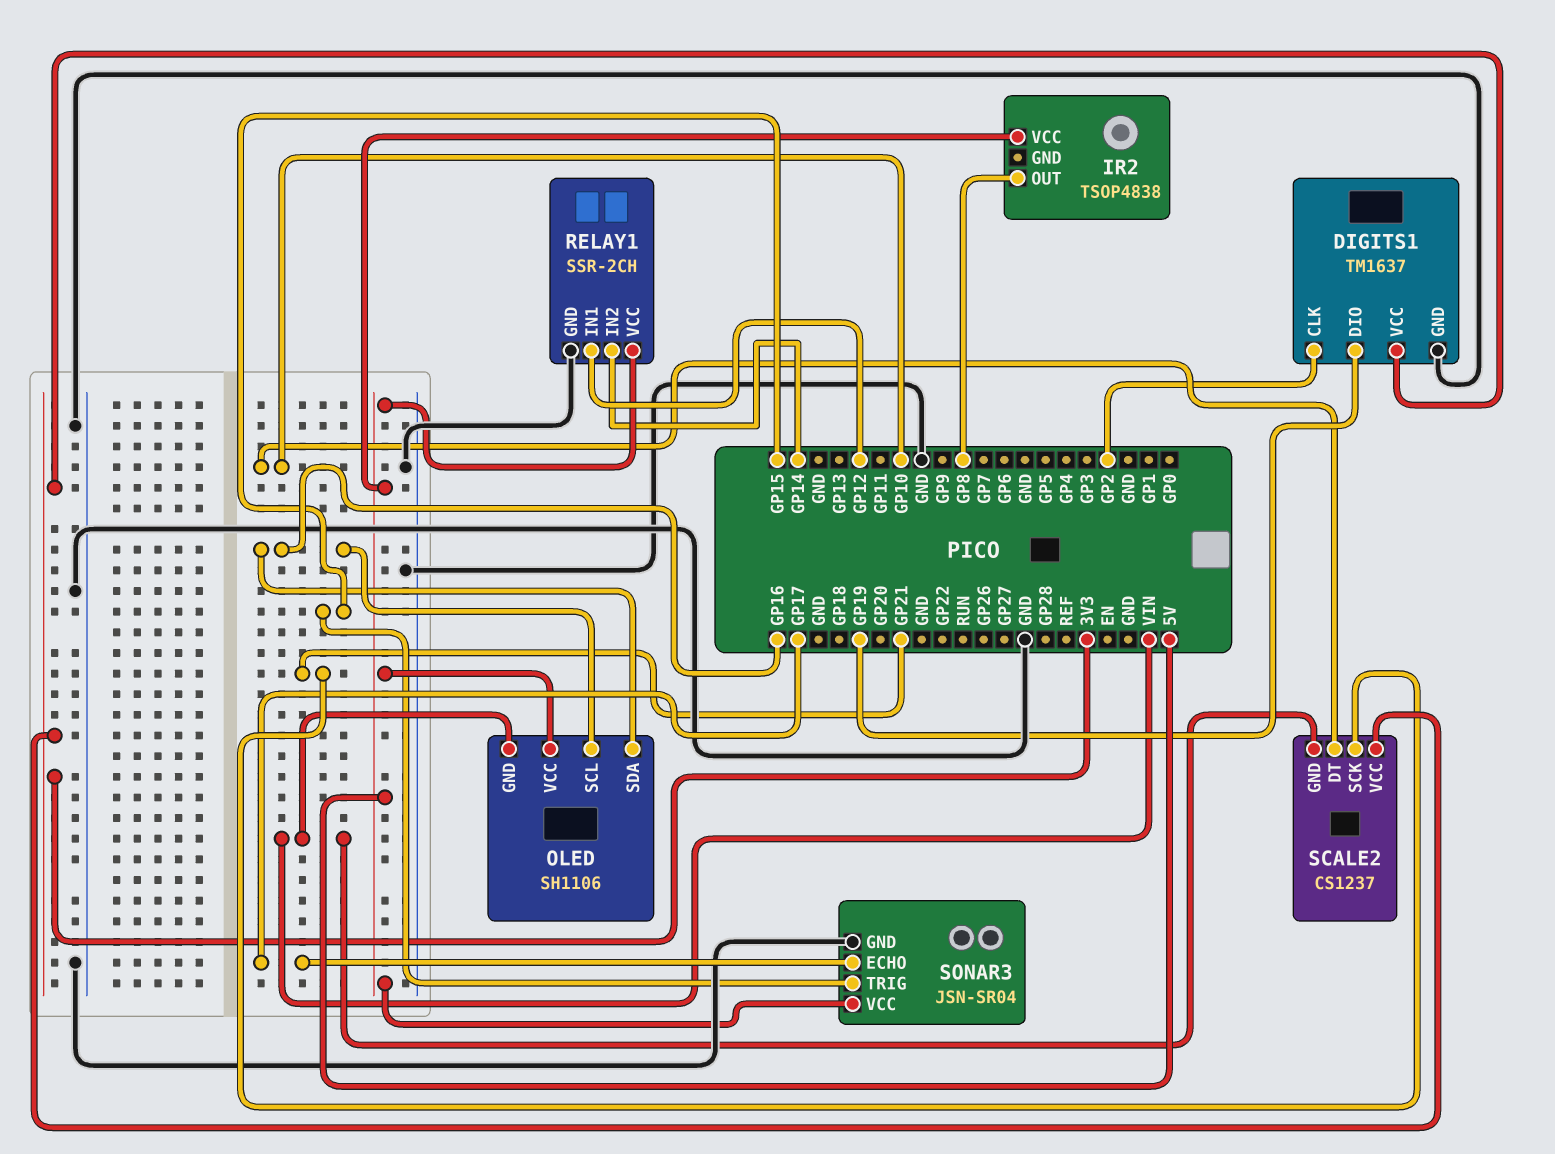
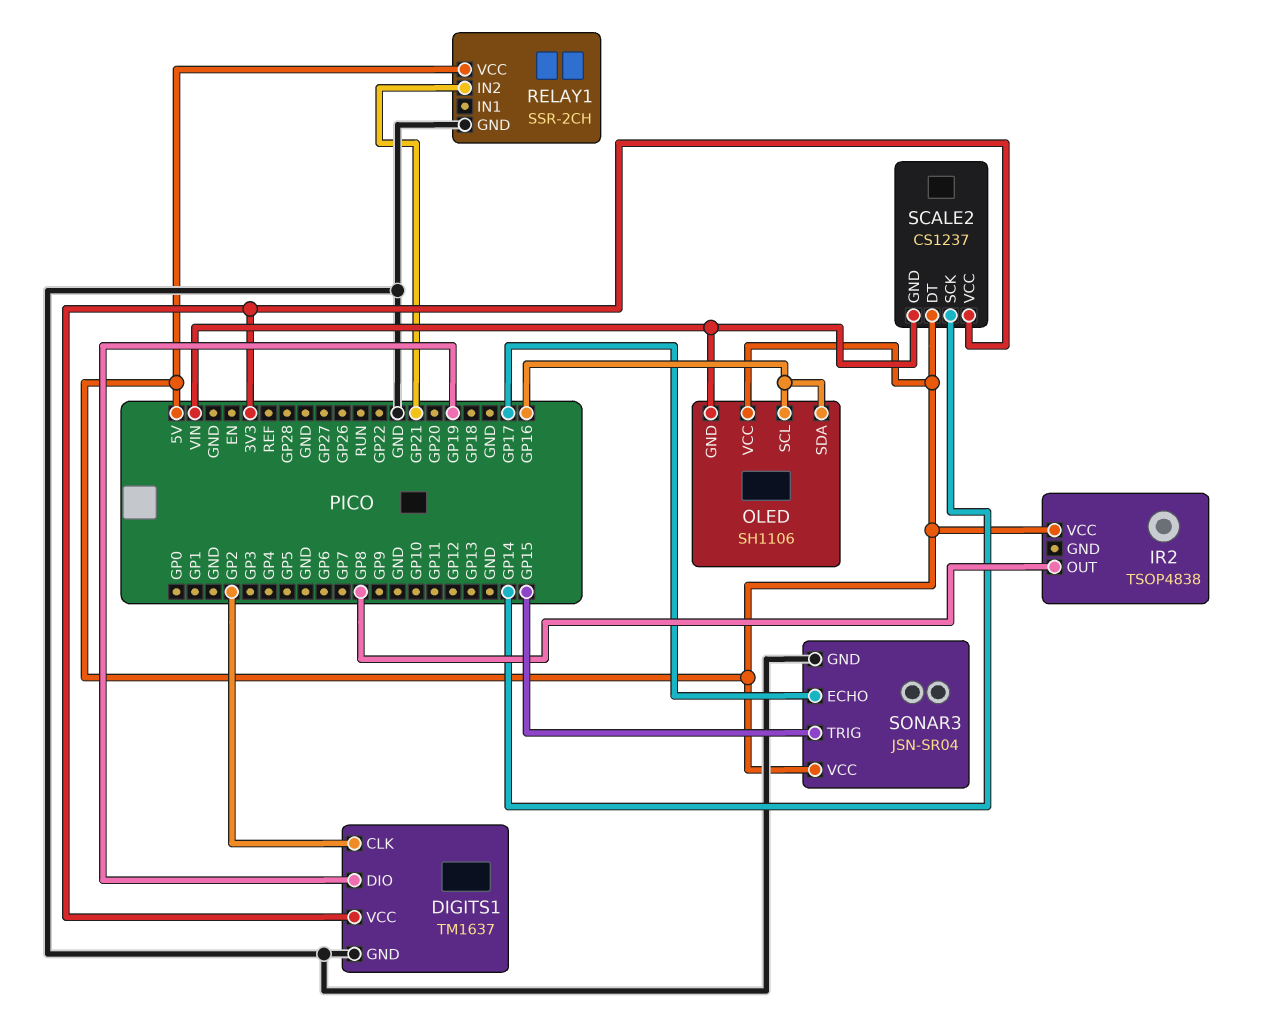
RELAY1 pin IN1: GP12 -> none
RELAY1 pin IN2: GP14 -> GP21
SCALE2 pin DT: GP10 -> 5V
SCALE2 pin SCK: GP21 -> GP14

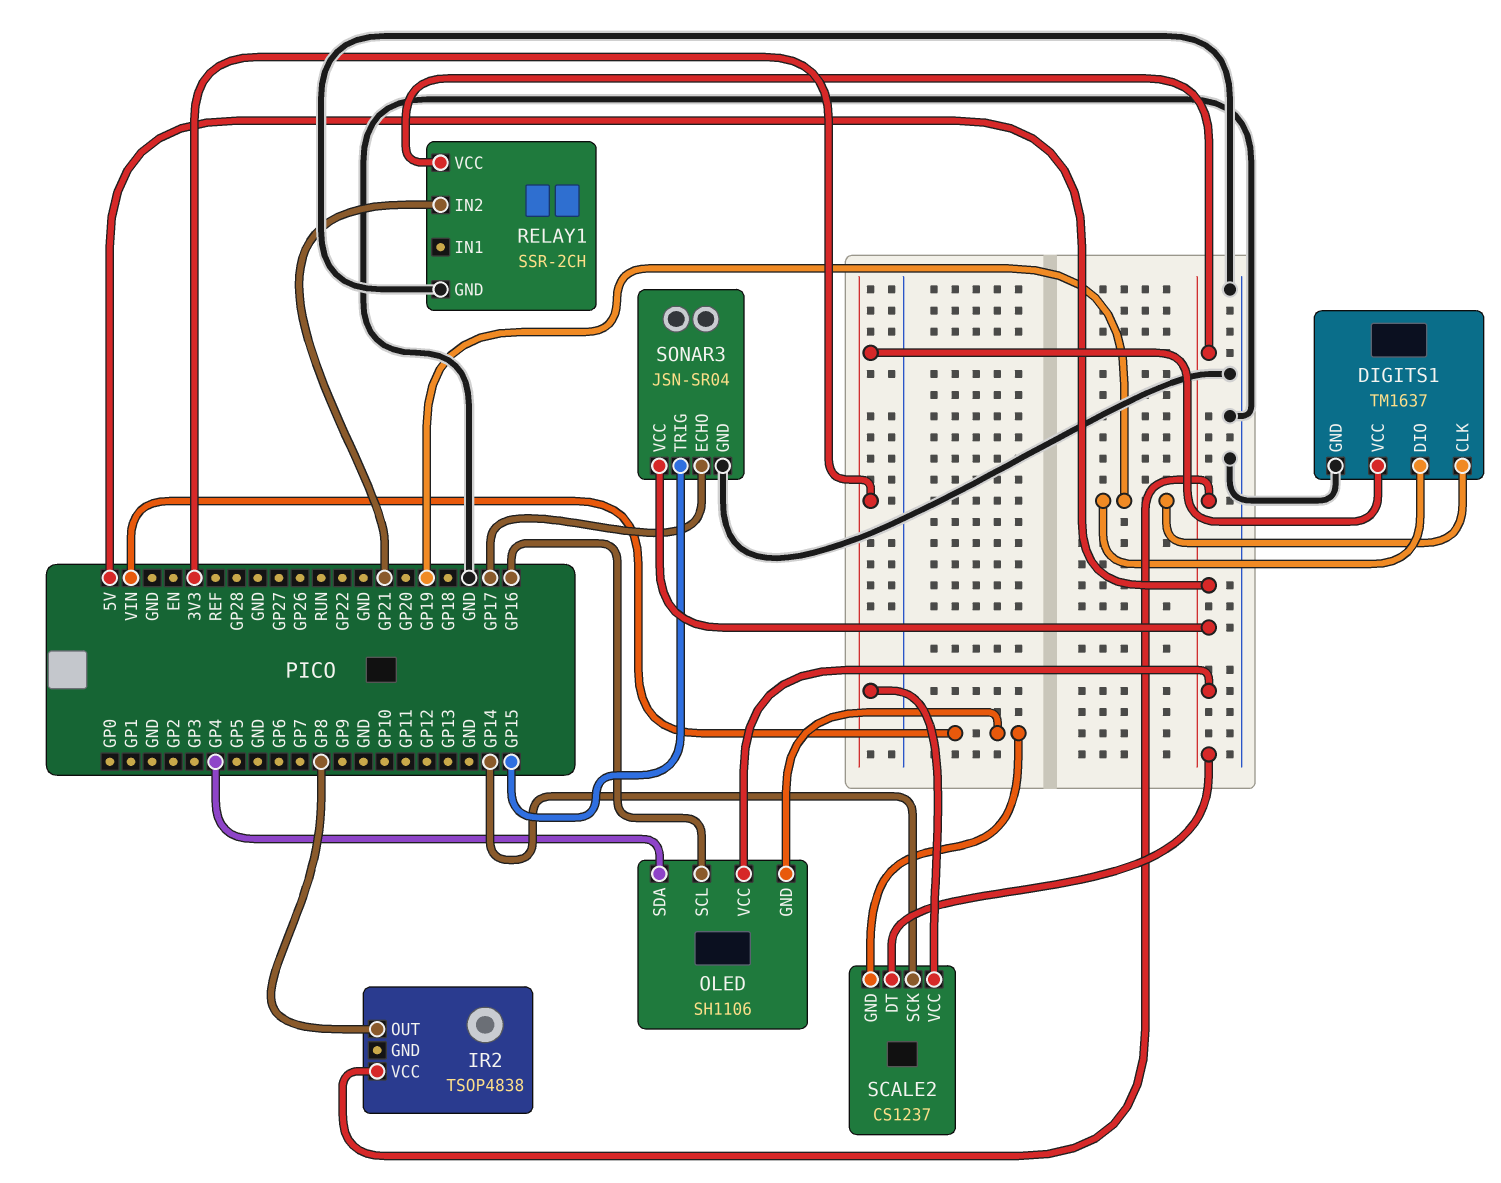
DIGITS1 pin CLK: GP2 -> GP19
OLED pin SDA: GP16 -> GP4

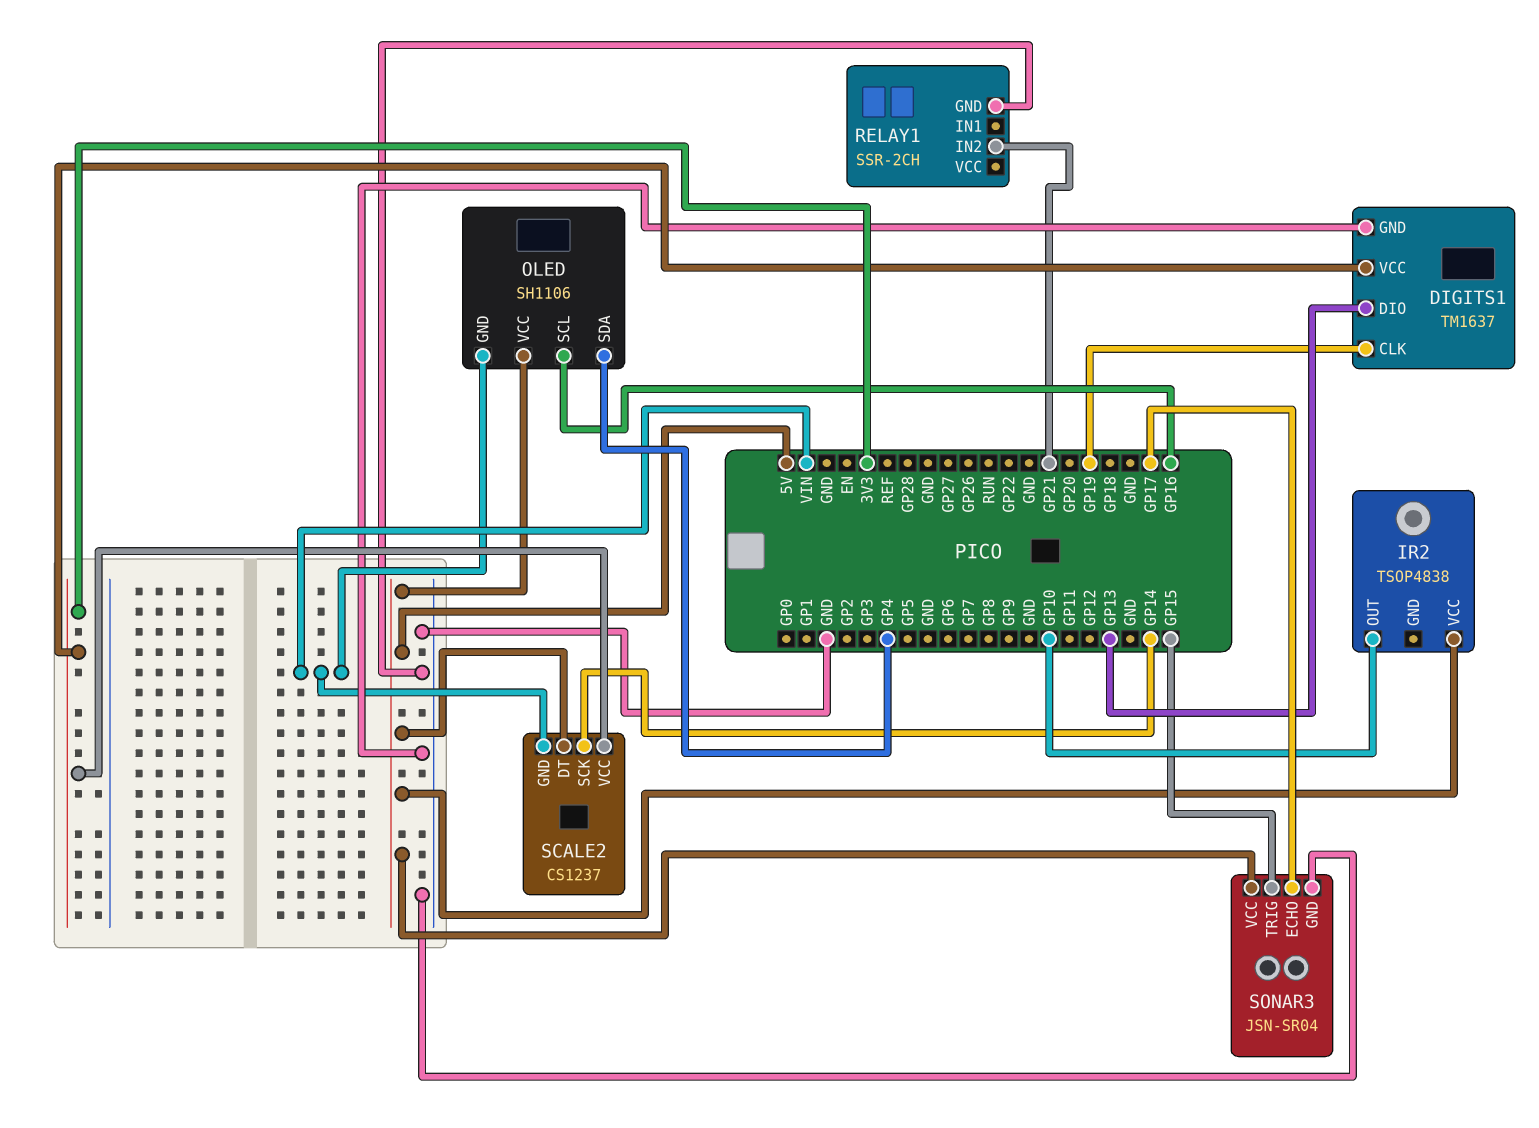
DIGITS1 pin DIO: GP19 -> GP13
IR2 pin OUT: GP8 -> GP10
RELAY1 pin VCC: 5V -> none

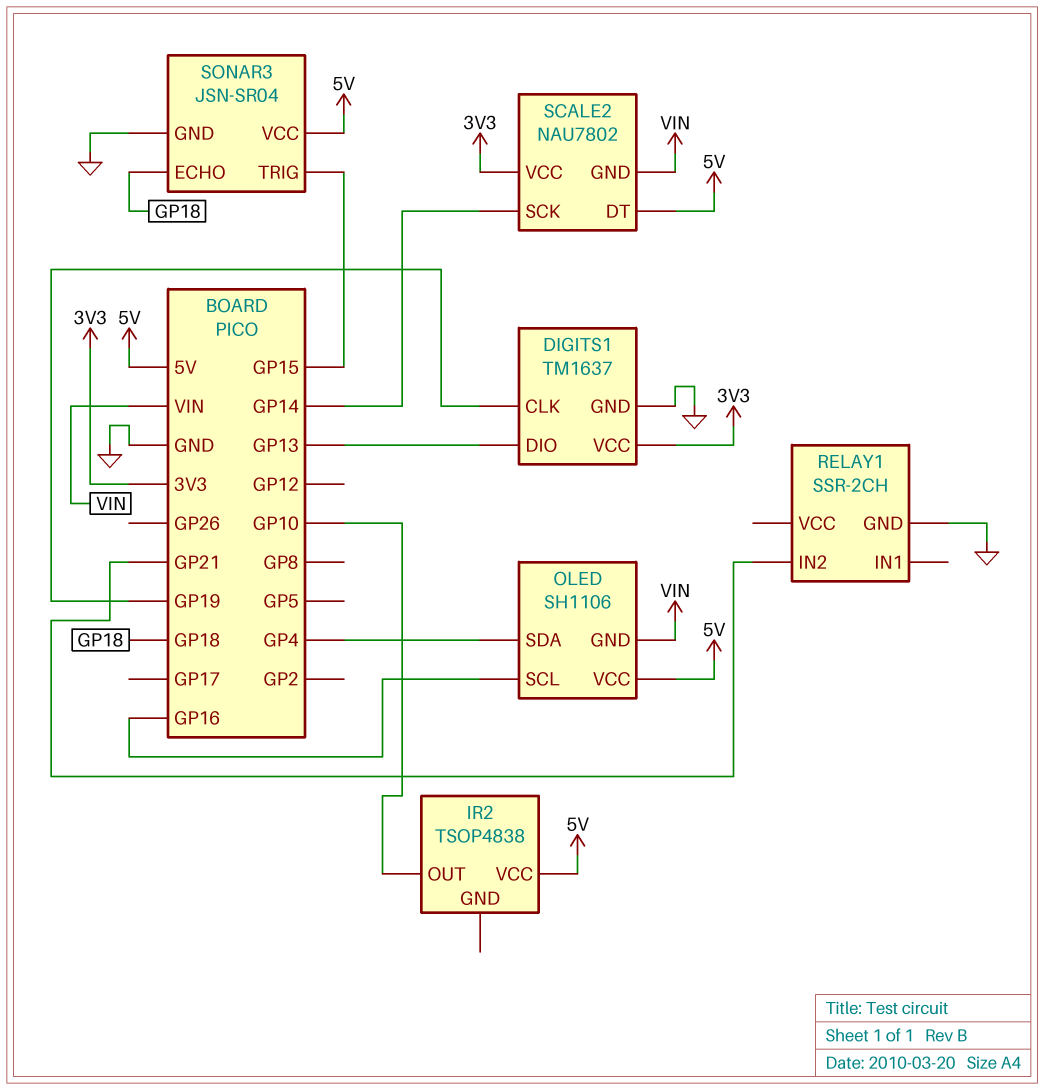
SCALE2: CS1237 -> NAU7802
SONAR3 pin ECHO: GP17 -> GP18

